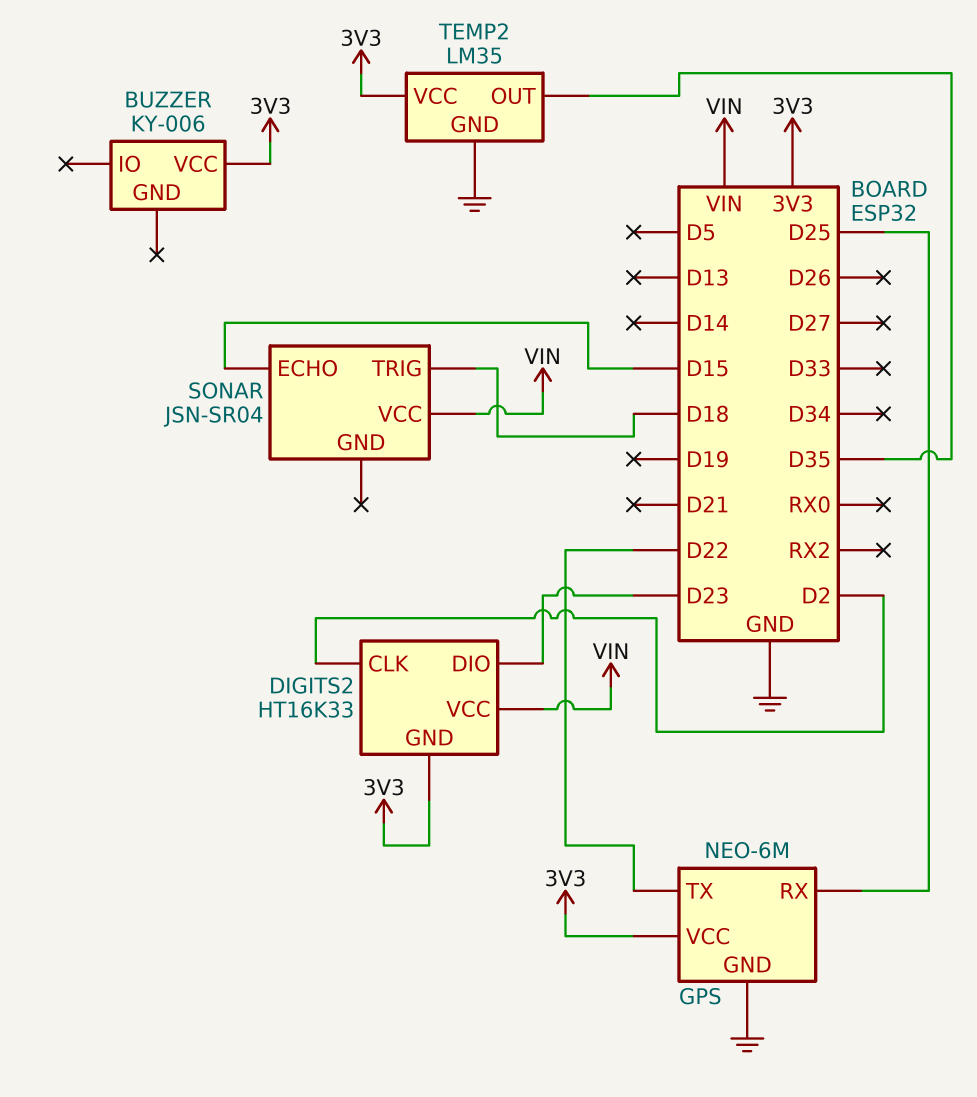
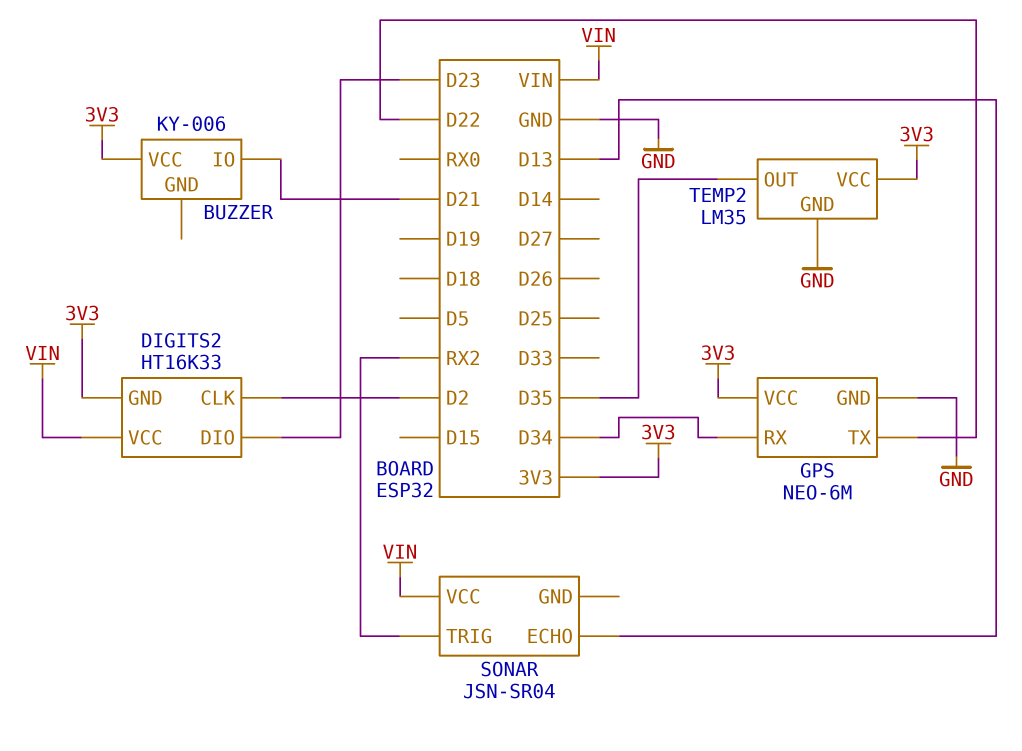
BUZZER pin IO: none -> D21
GPS pin RX: D25 -> D34
SONAR pin ECHO: D15 -> D13
SONAR pin TRIG: D18 -> RX2

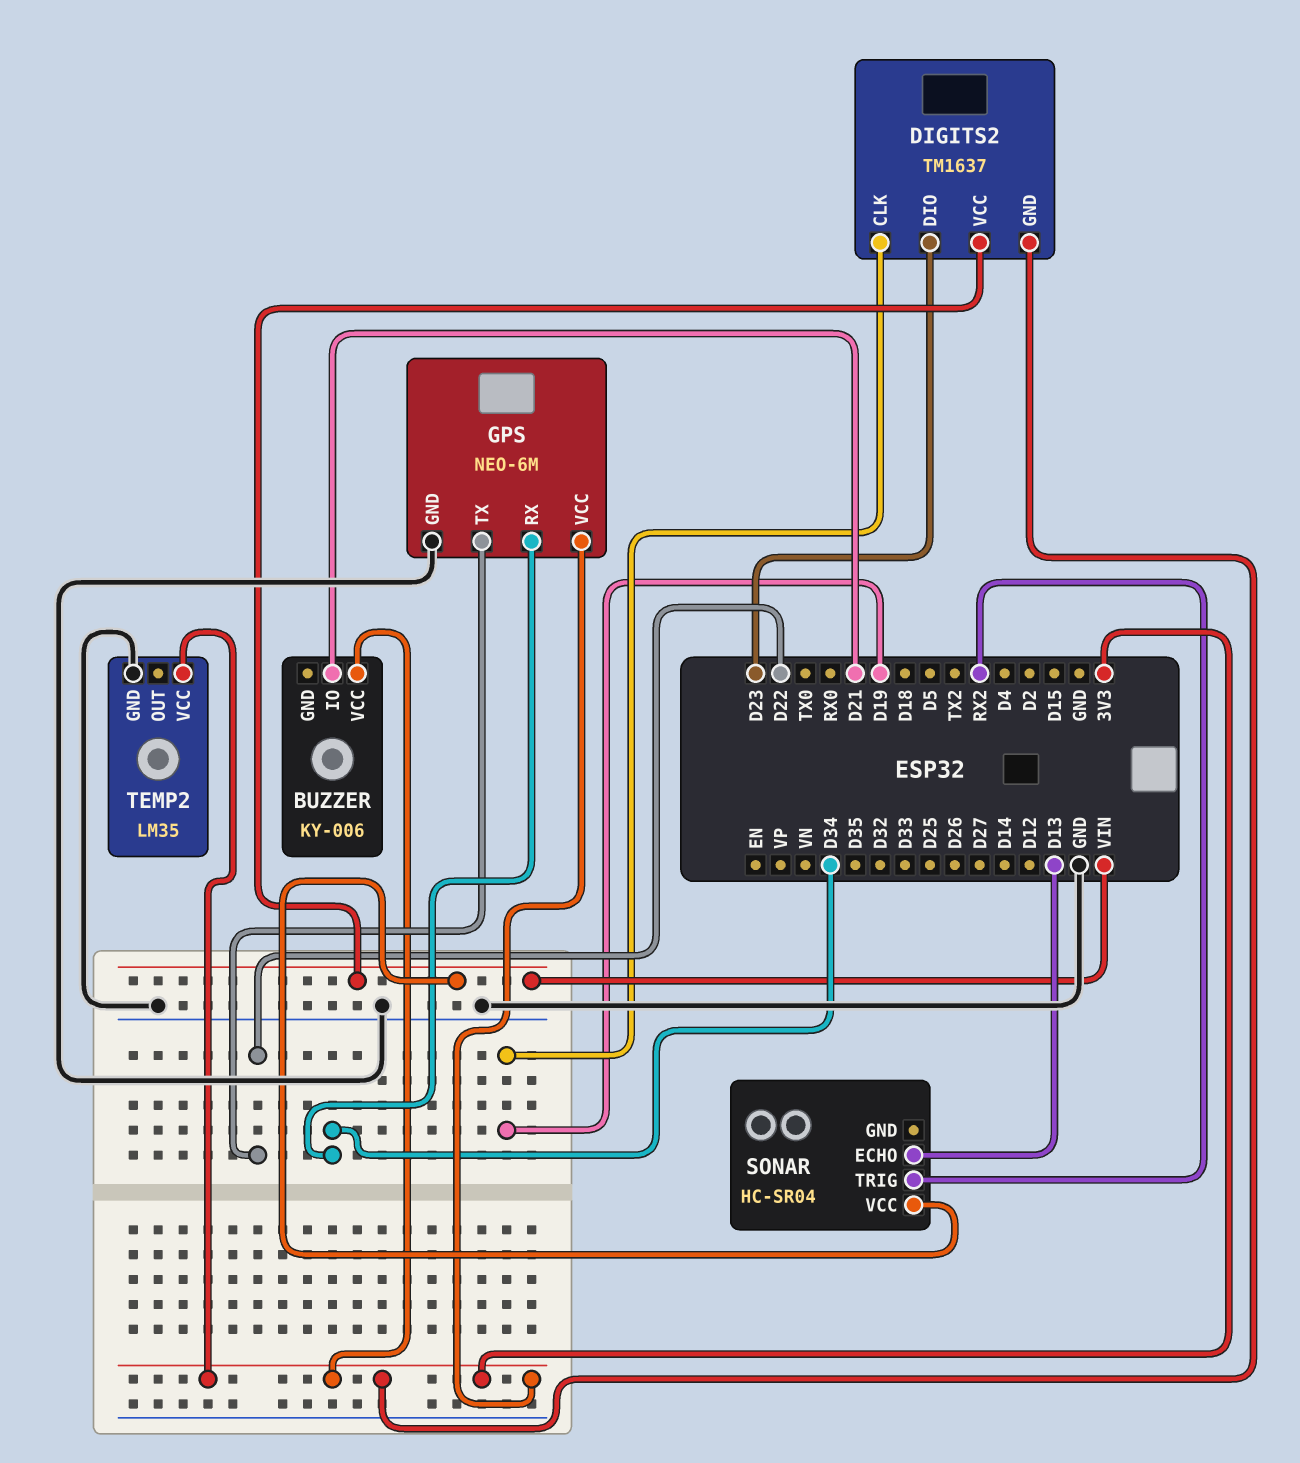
DIGITS2: HT16K33 -> TM1637
DIGITS2 pin CLK: D2 -> D19
SONAR: JSN-SR04 -> HC-SR04
TEMP2 pin OUT: D35 -> none

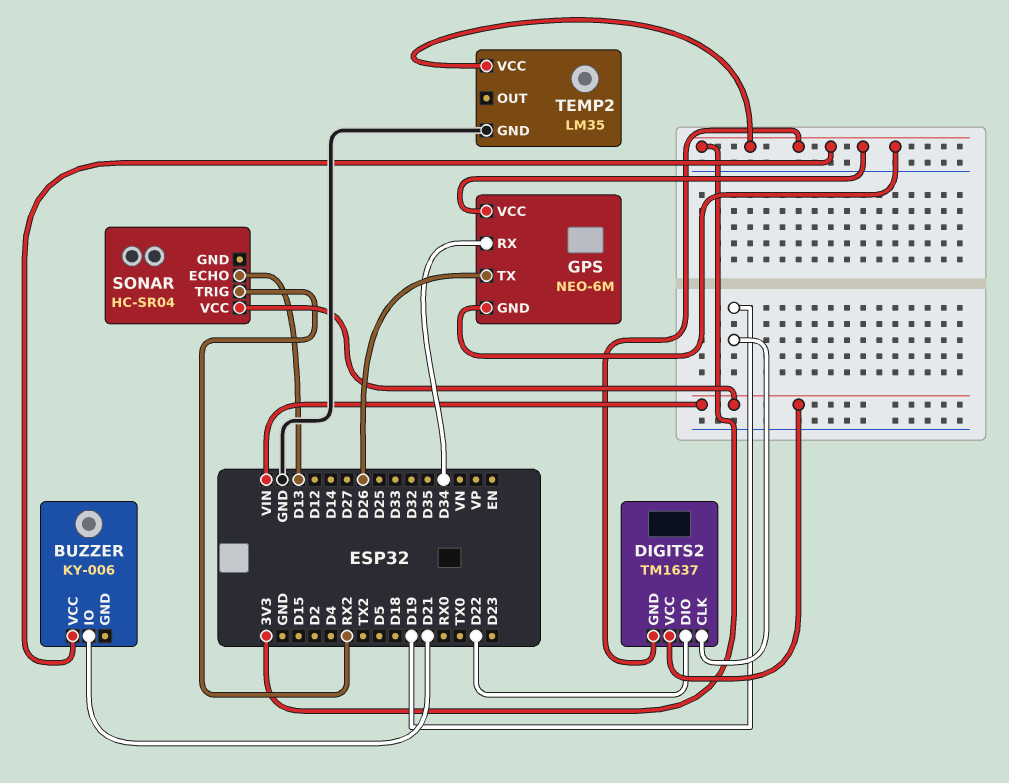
DIGITS2 pin DIO: D23 -> D22
GPS pin GND: GND -> 3V3
GPS pin TX: D22 -> D26

